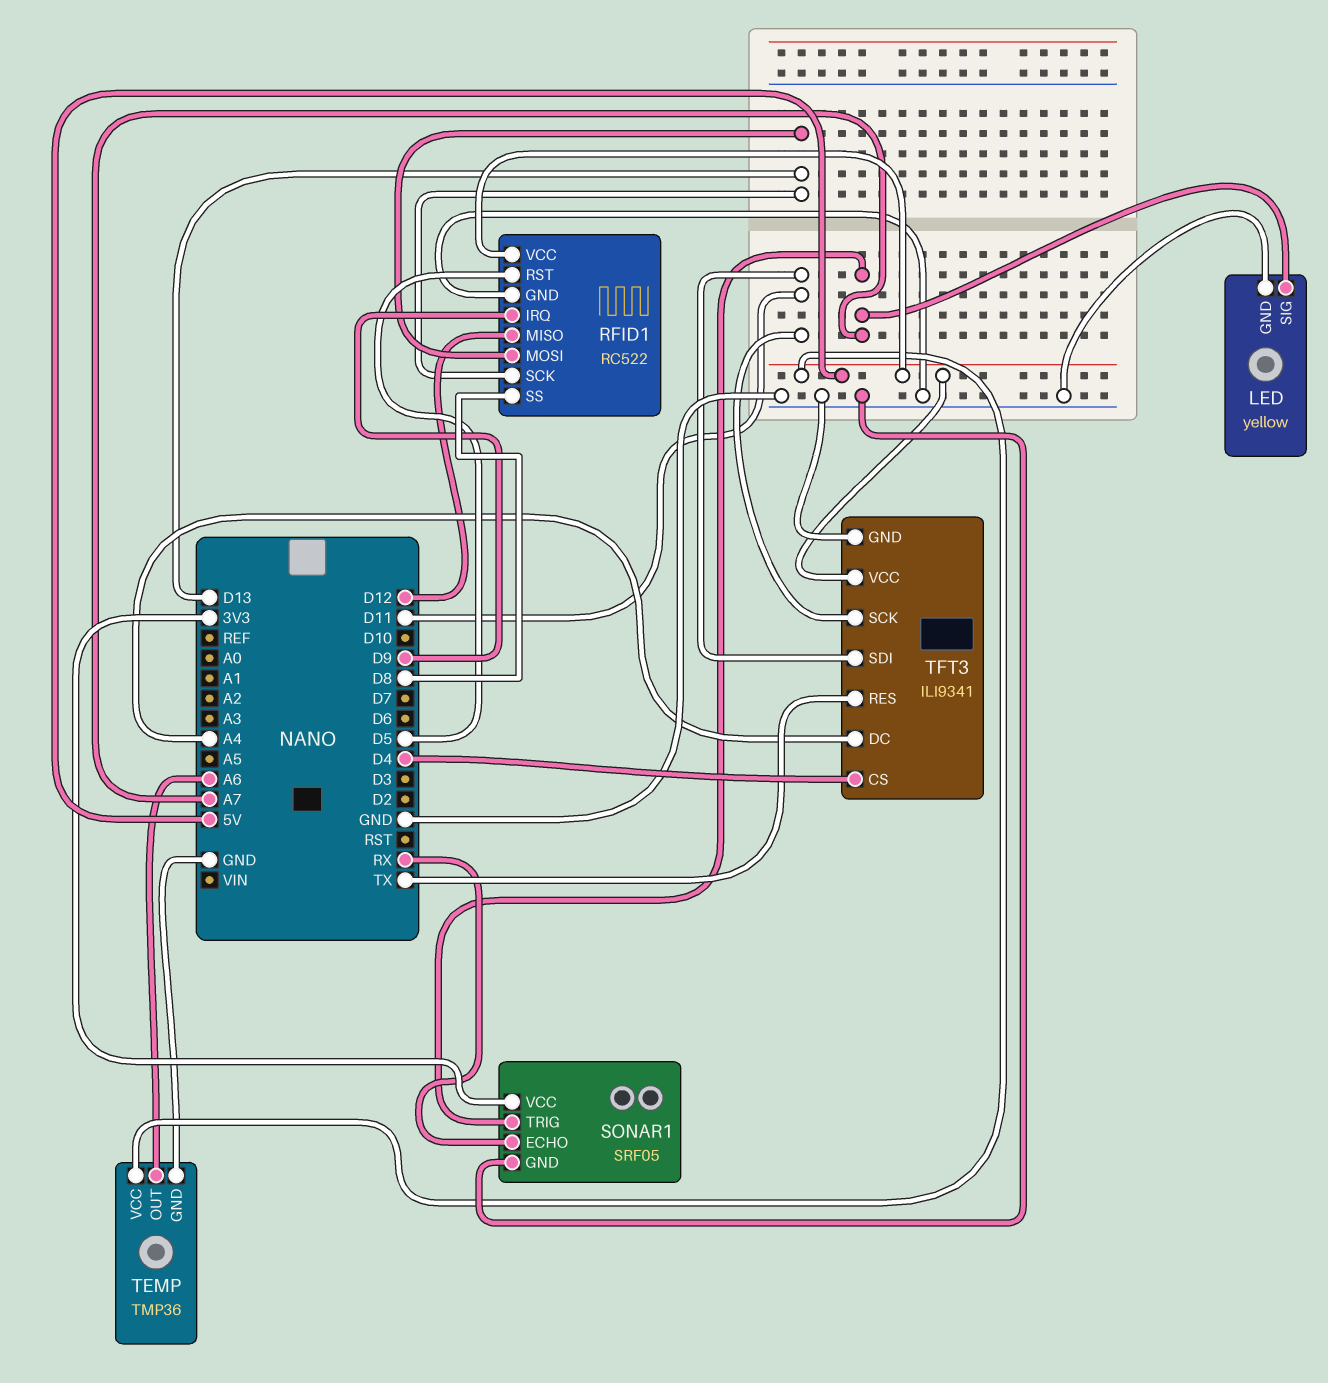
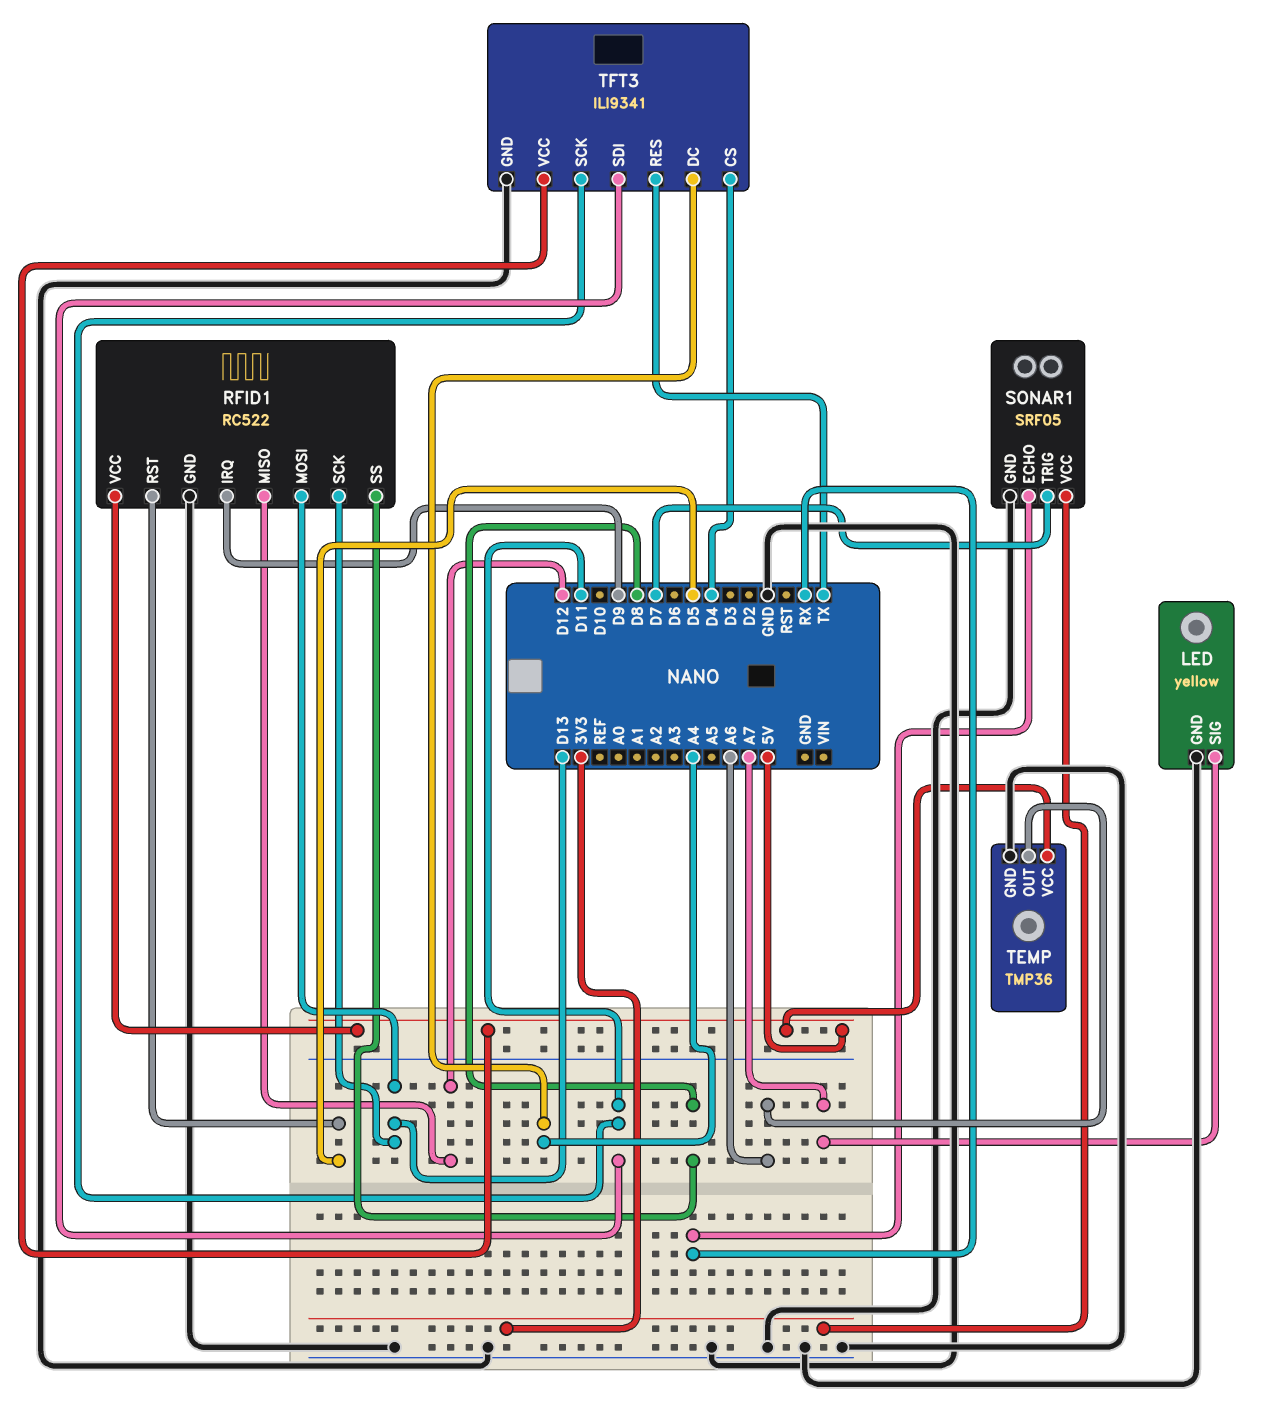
SONAR1 pin TRIG: A7 -> D7

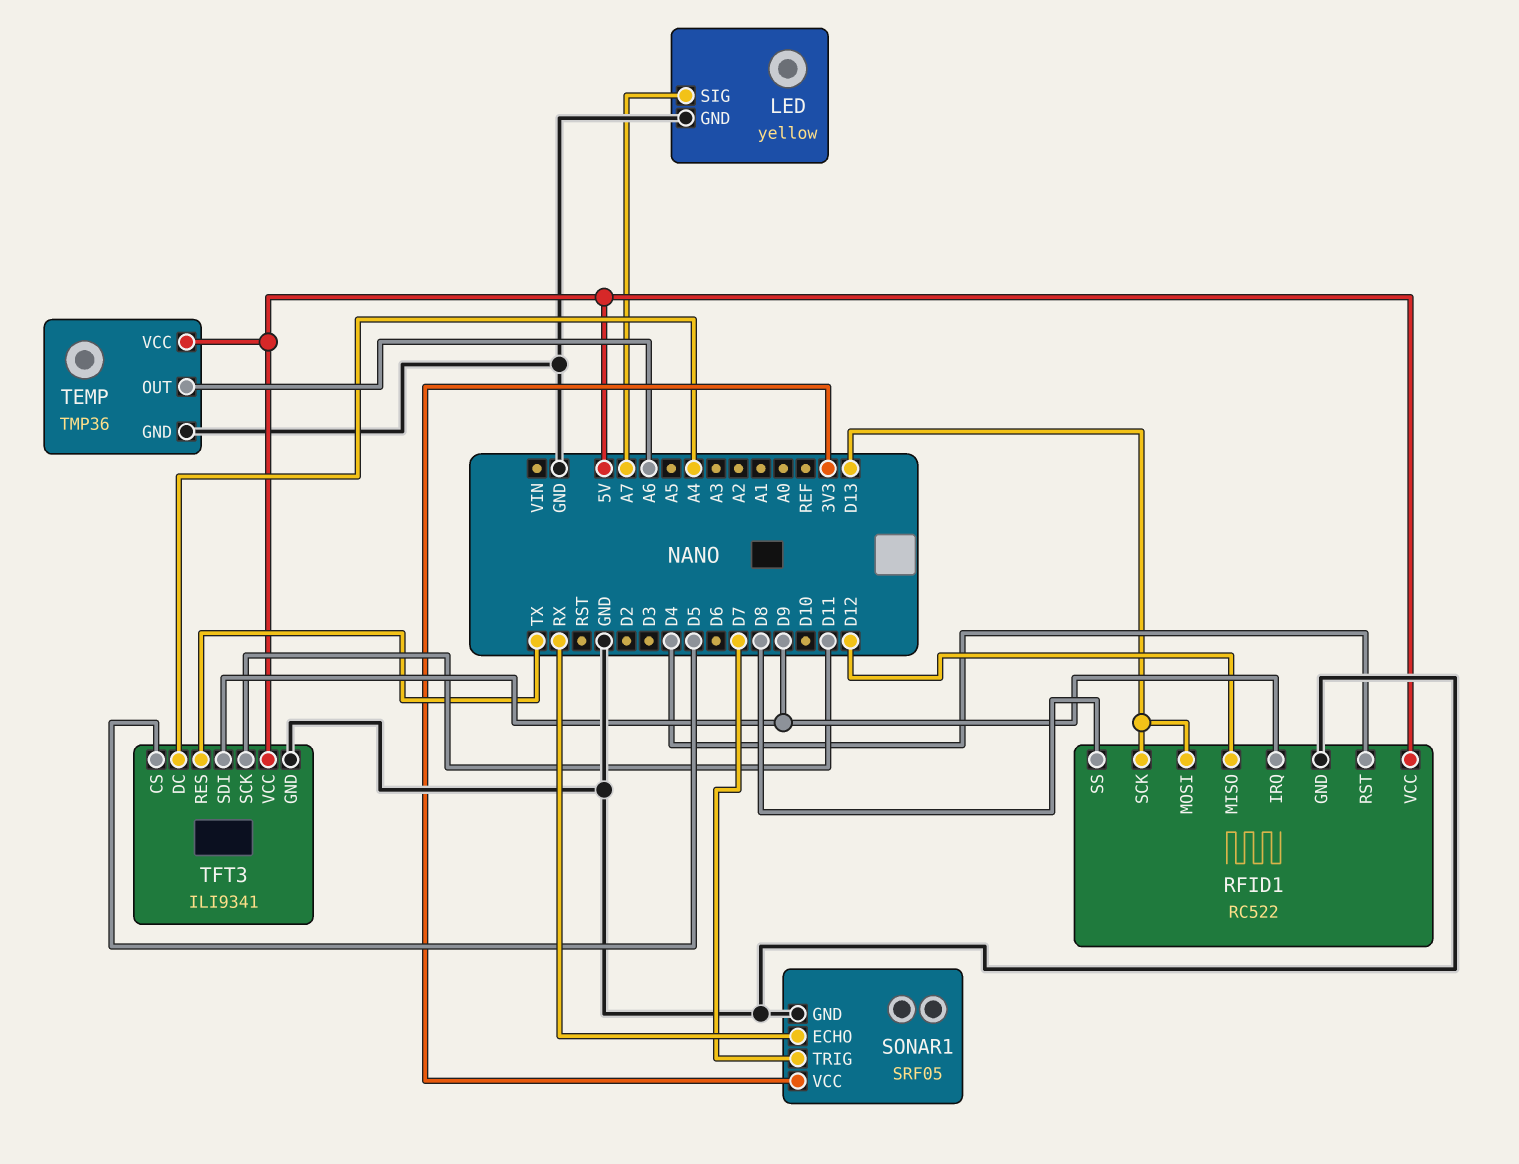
RFID1 pin RST: D5 -> D4
TFT3 pin CS: D4 -> D5
TFT3 pin SDI: D11 -> D9

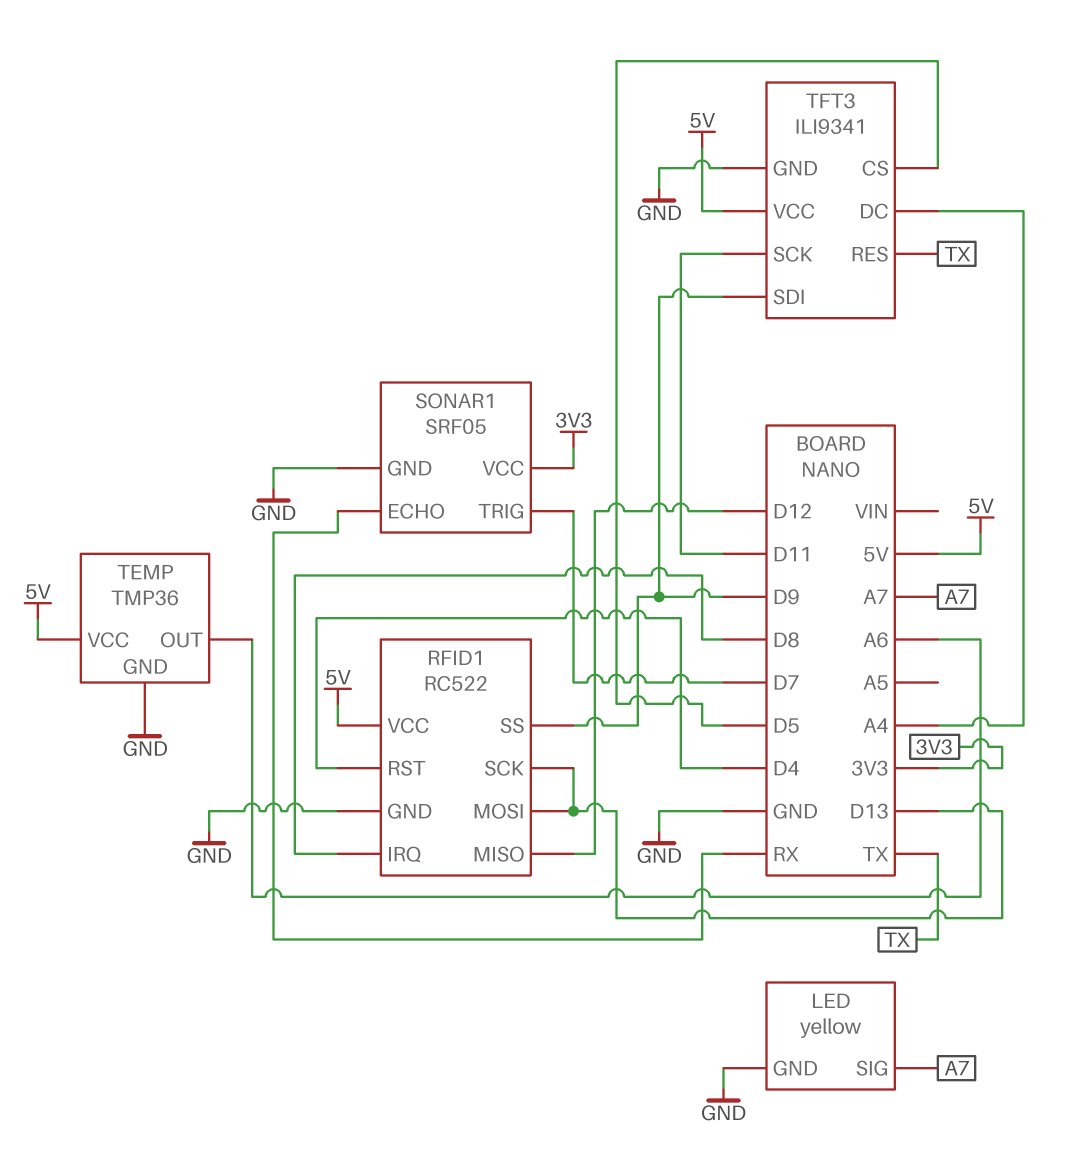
RFID1 pin IRQ: D9 -> D8
RFID1 pin SS: D8 -> D9

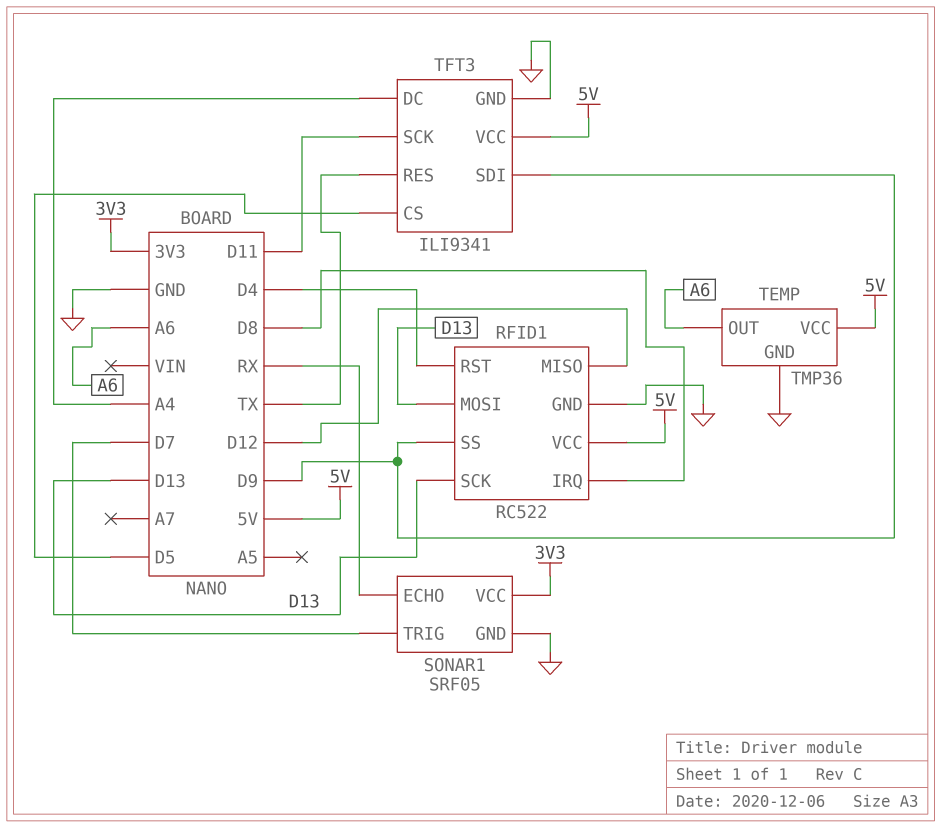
LED: yellow -> none
LED pin GND: GND -> none
LED pin SIG: A7 -> none

